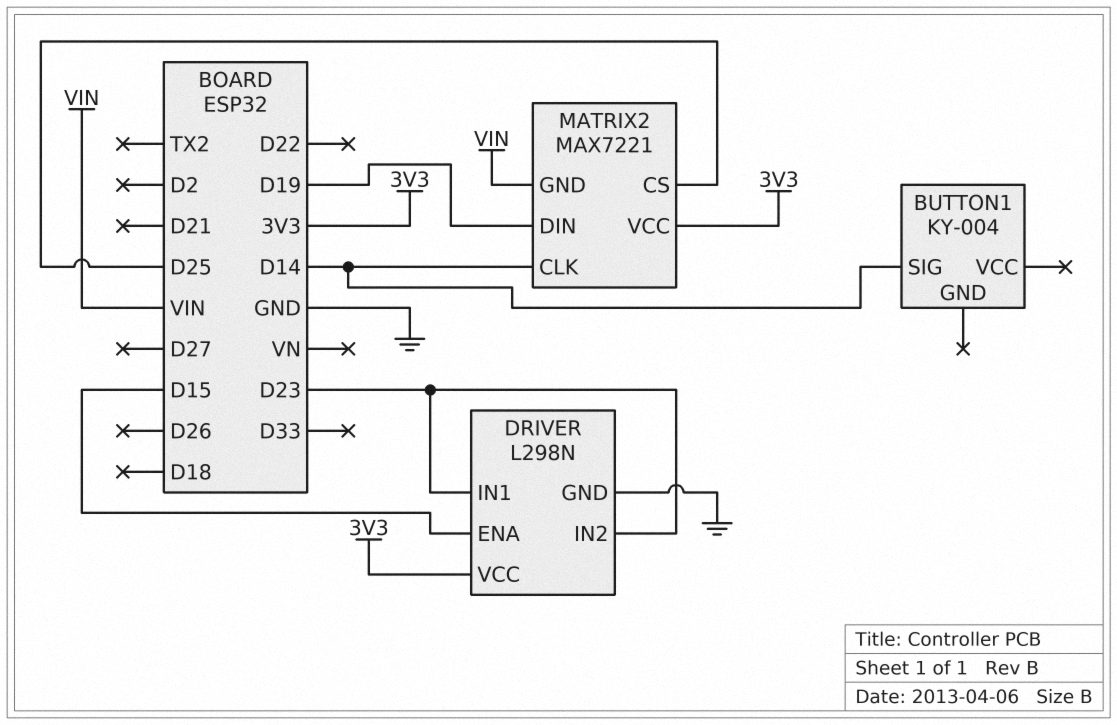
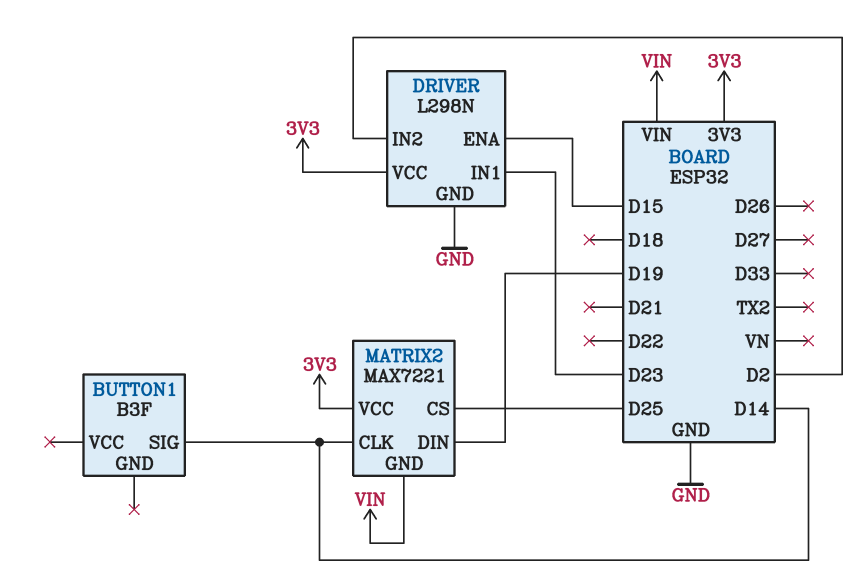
BUTTON1: KY-004 -> B3F
DRIVER pin IN2: D23 -> D2

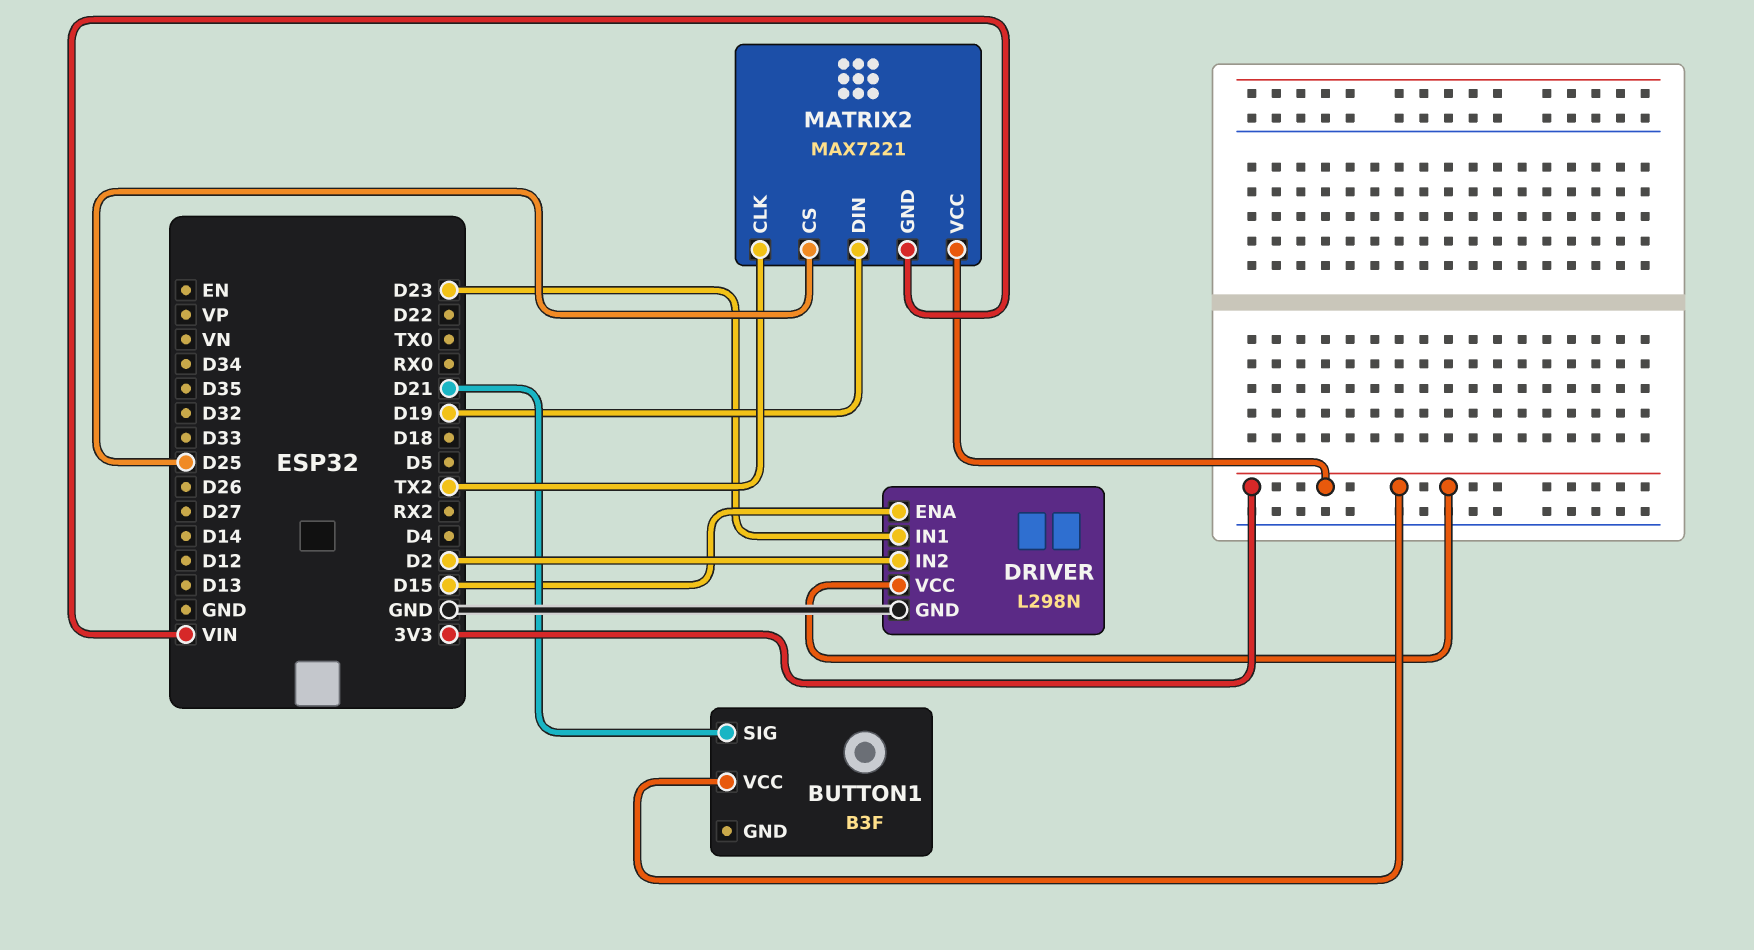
BUTTON1 pin SIG: D14 -> D21
BUTTON1 pin VCC: none -> 3V3
MATRIX2 pin CLK: D14 -> TX2

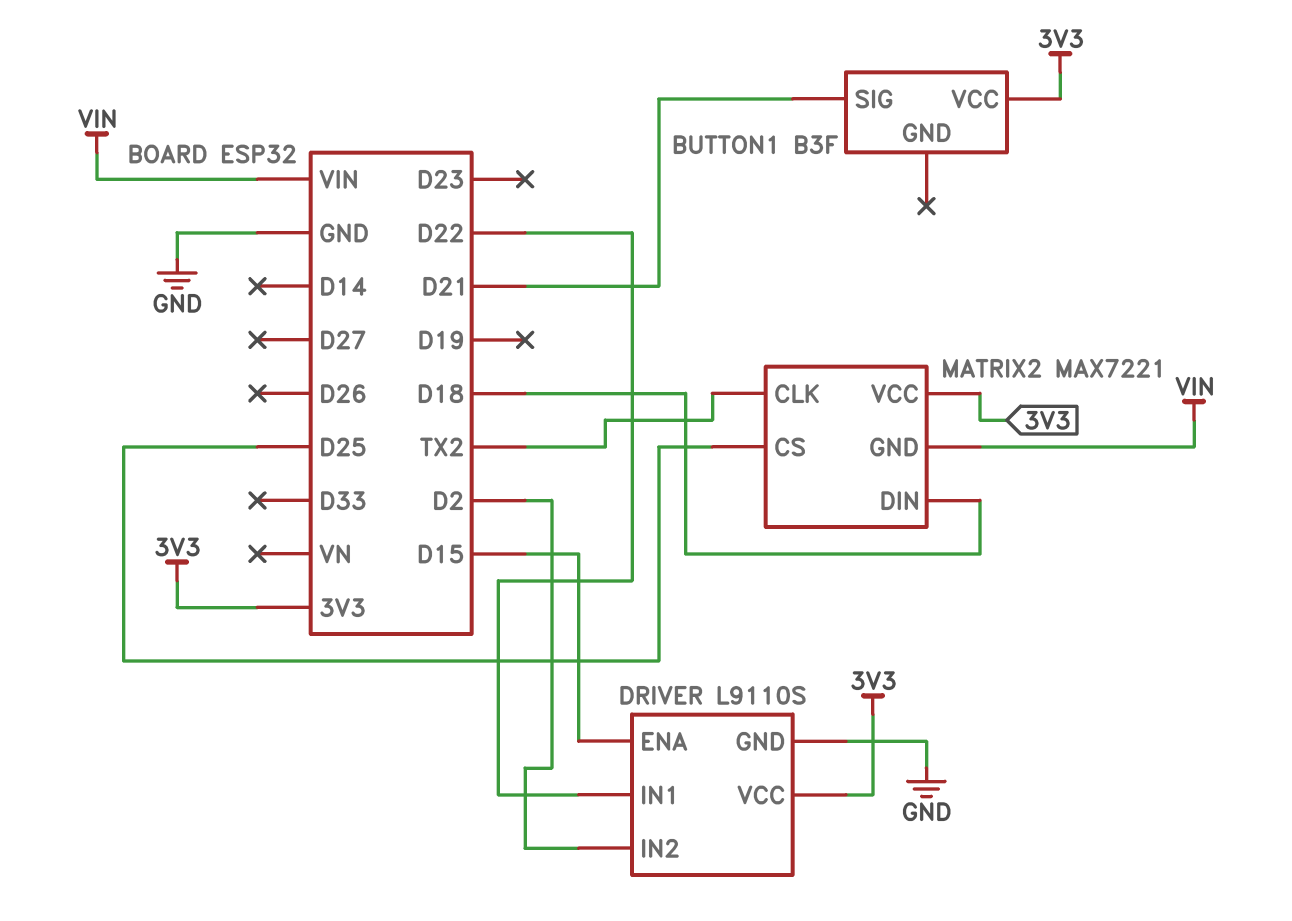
DRIVER: L298N -> L9110S
DRIVER pin IN1: D23 -> D22
MATRIX2 pin DIN: D19 -> D18

